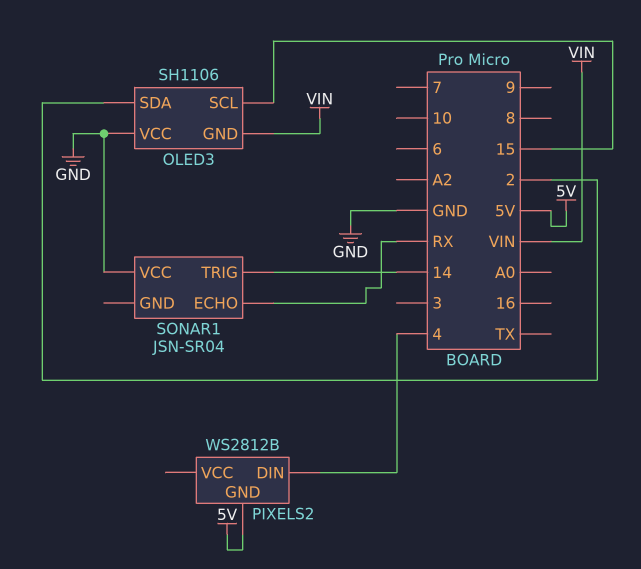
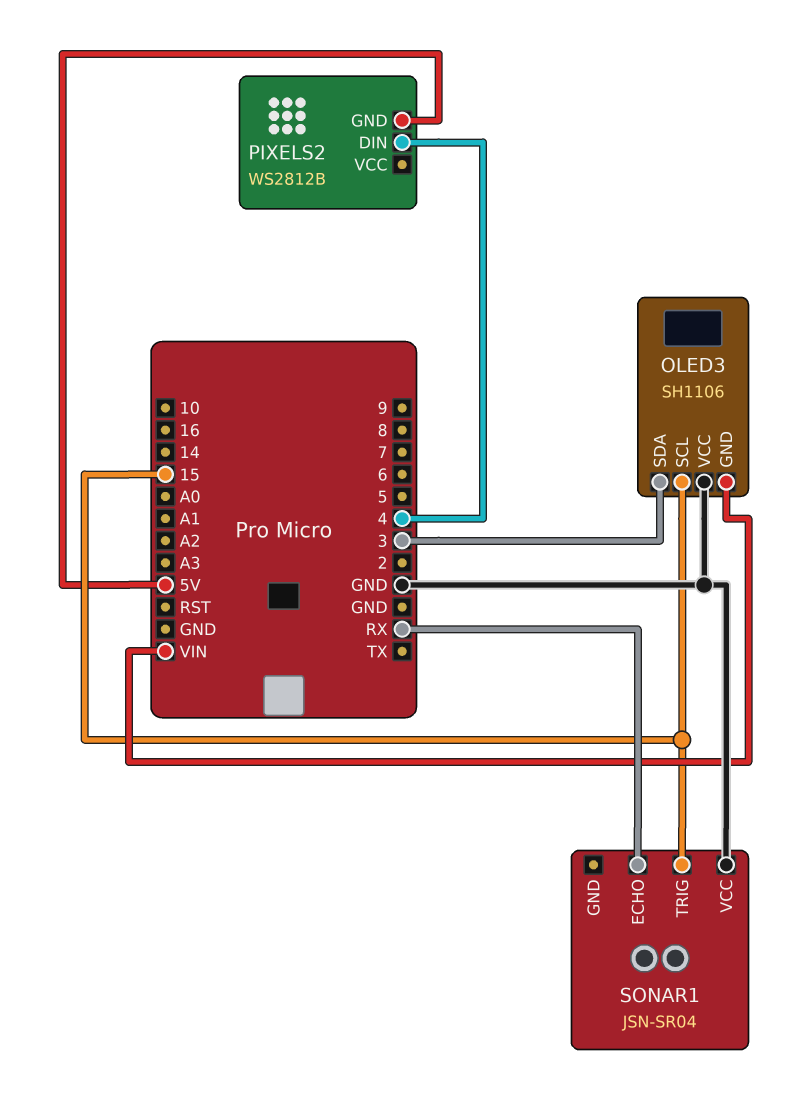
OLED3 pin SDA: 2 -> 3
SONAR1 pin TRIG: 14 -> 15

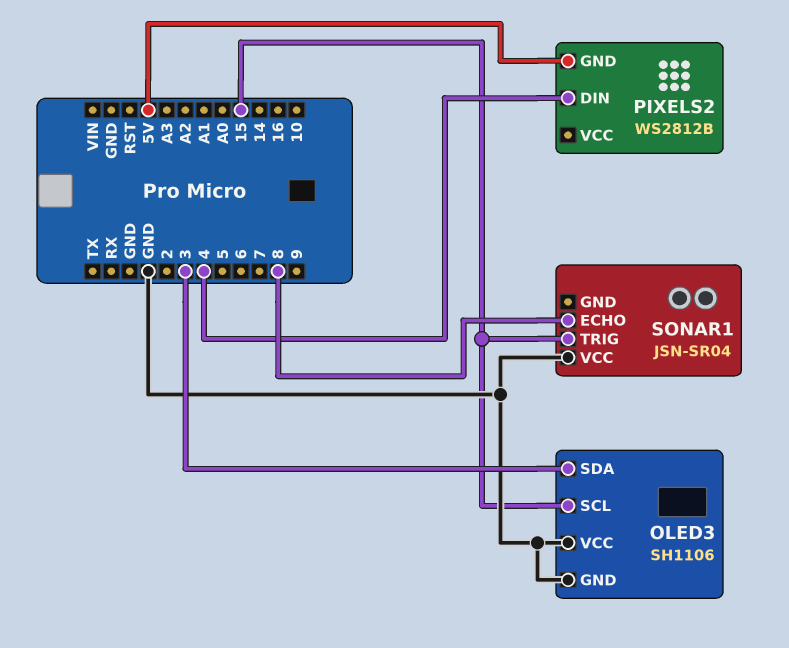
OLED3 pin GND: VIN -> GND
SONAR1 pin ECHO: RX -> 8

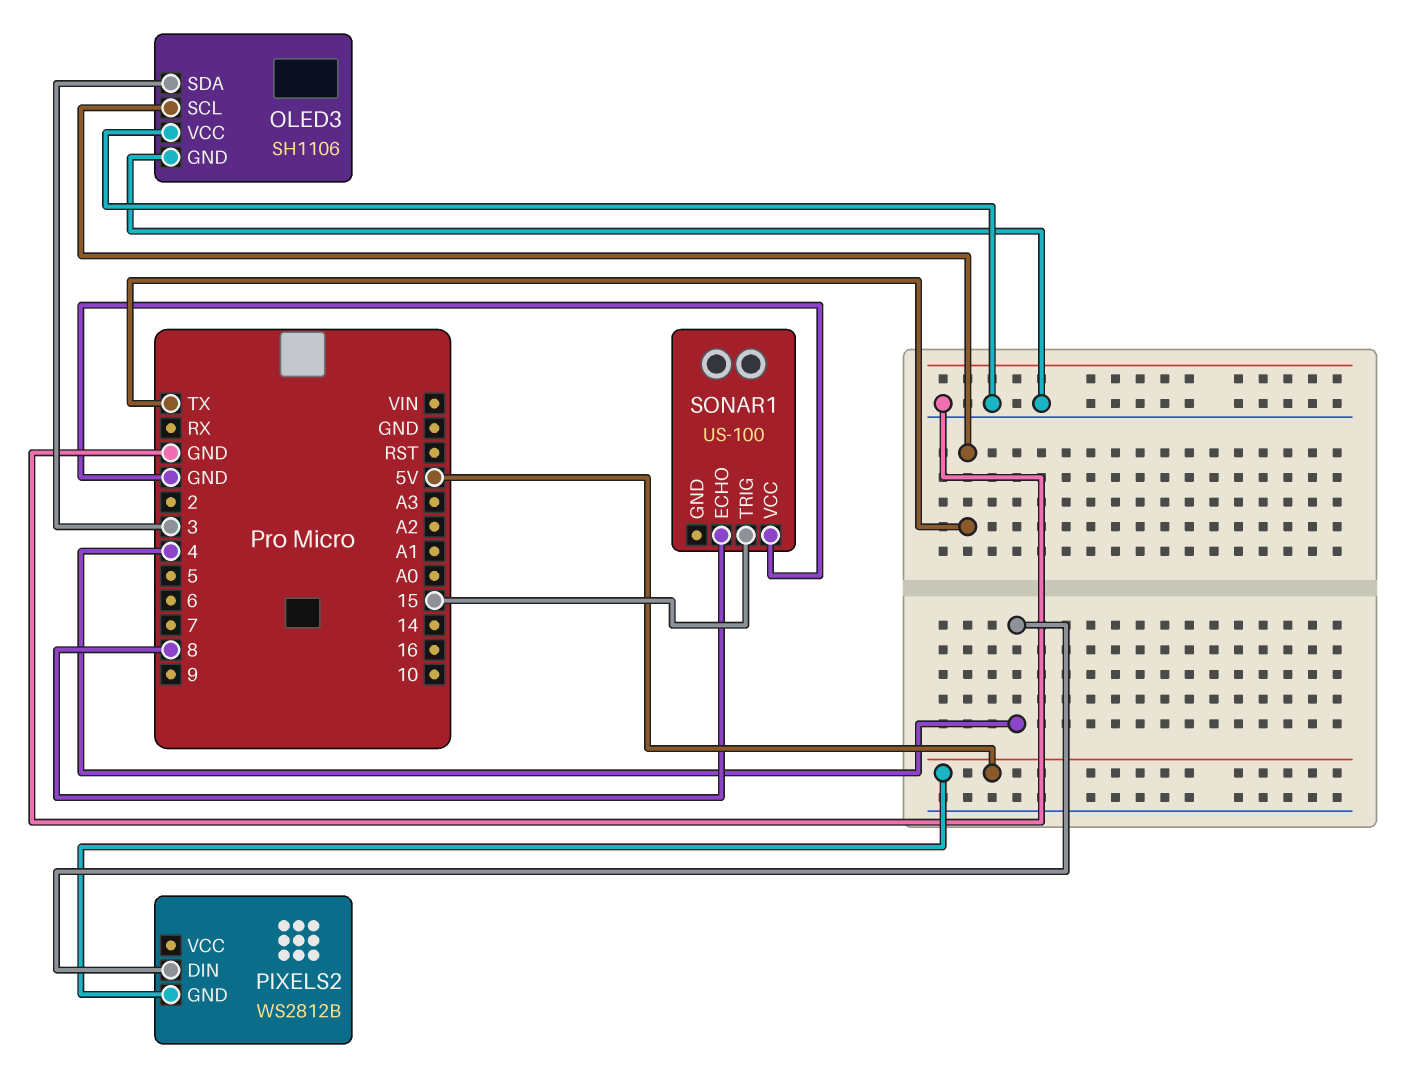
OLED3 pin SCL: 15 -> TX
SONAR1: JSN-SR04 -> US-100

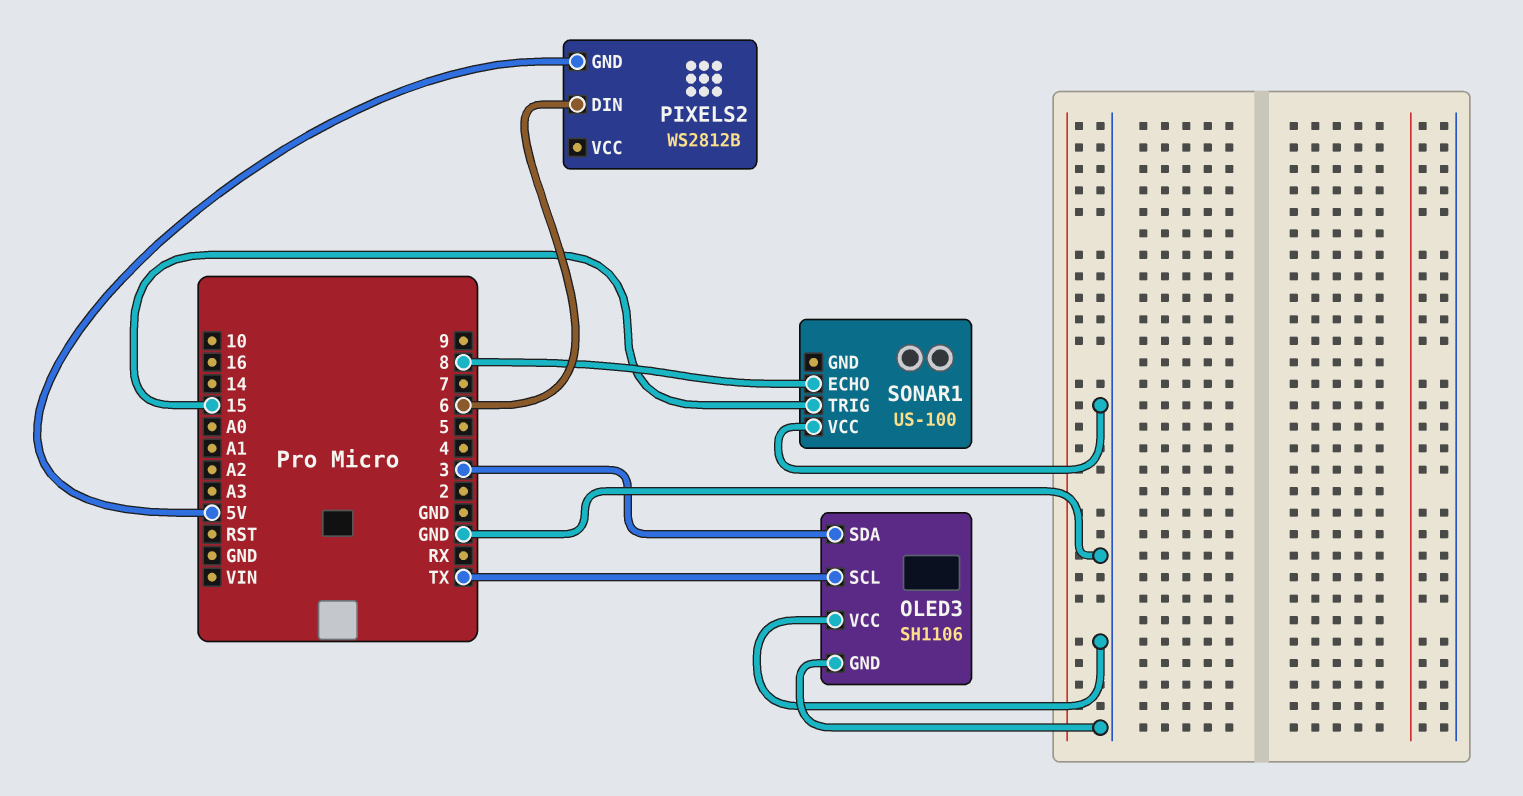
PIXELS2 pin DIN: 4 -> 6

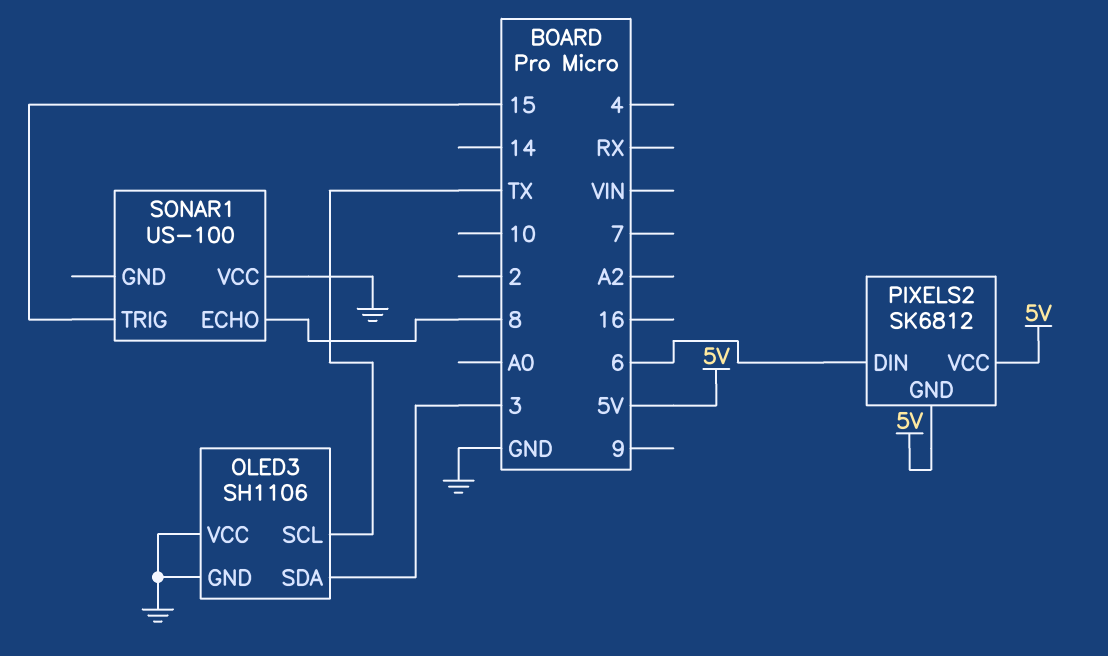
PIXELS2: WS2812B -> SK6812
PIXELS2 pin VCC: none -> 5V

